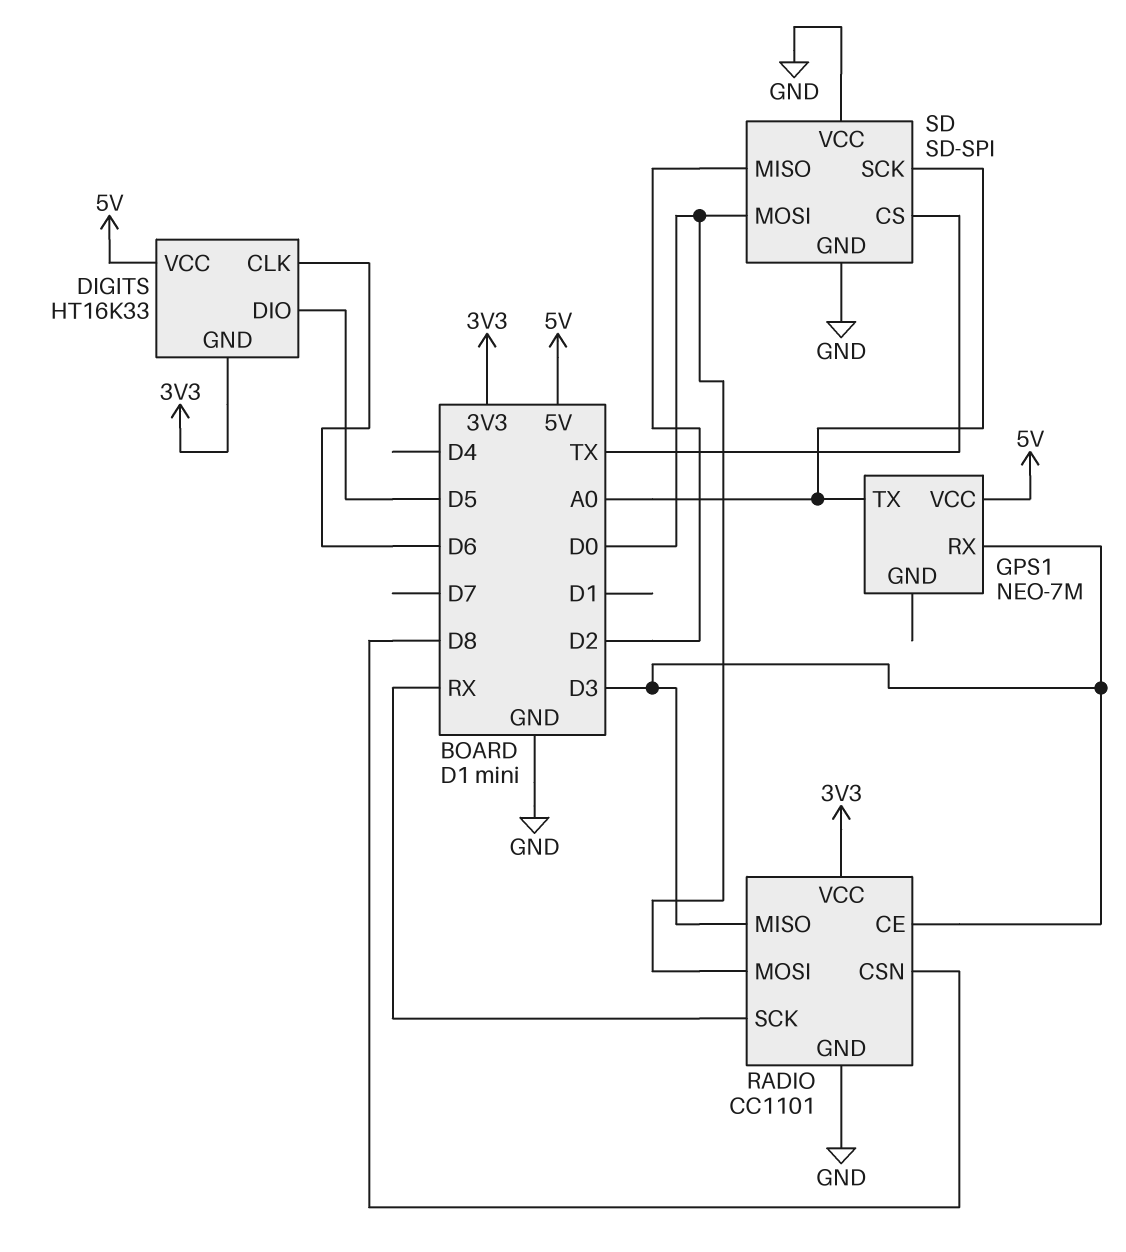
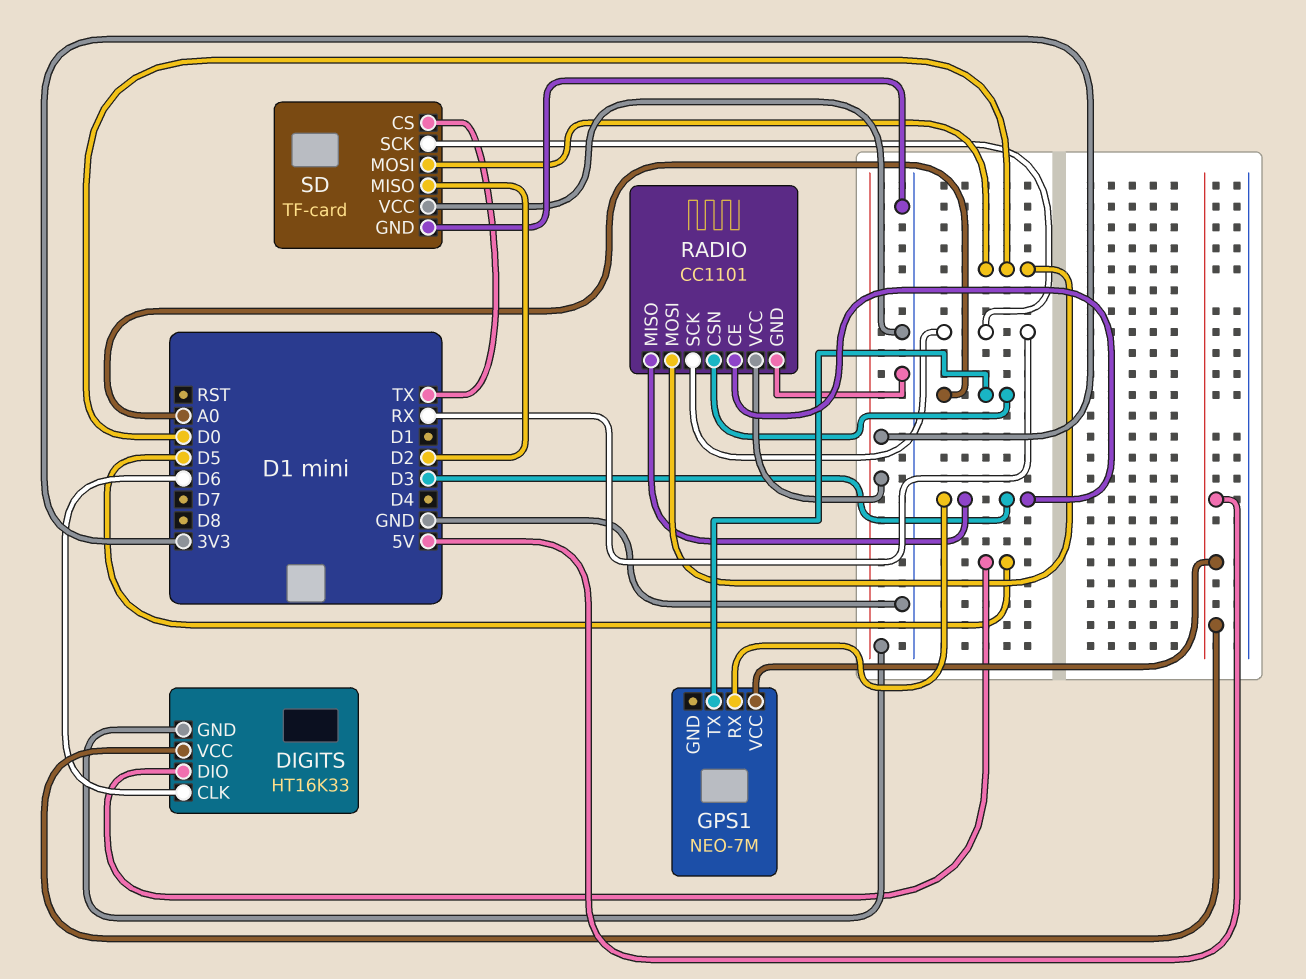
RADIO pin CSN: D8 -> A0
SD: SD-SPI -> TF-card
SD pin SCK: A0 -> RX

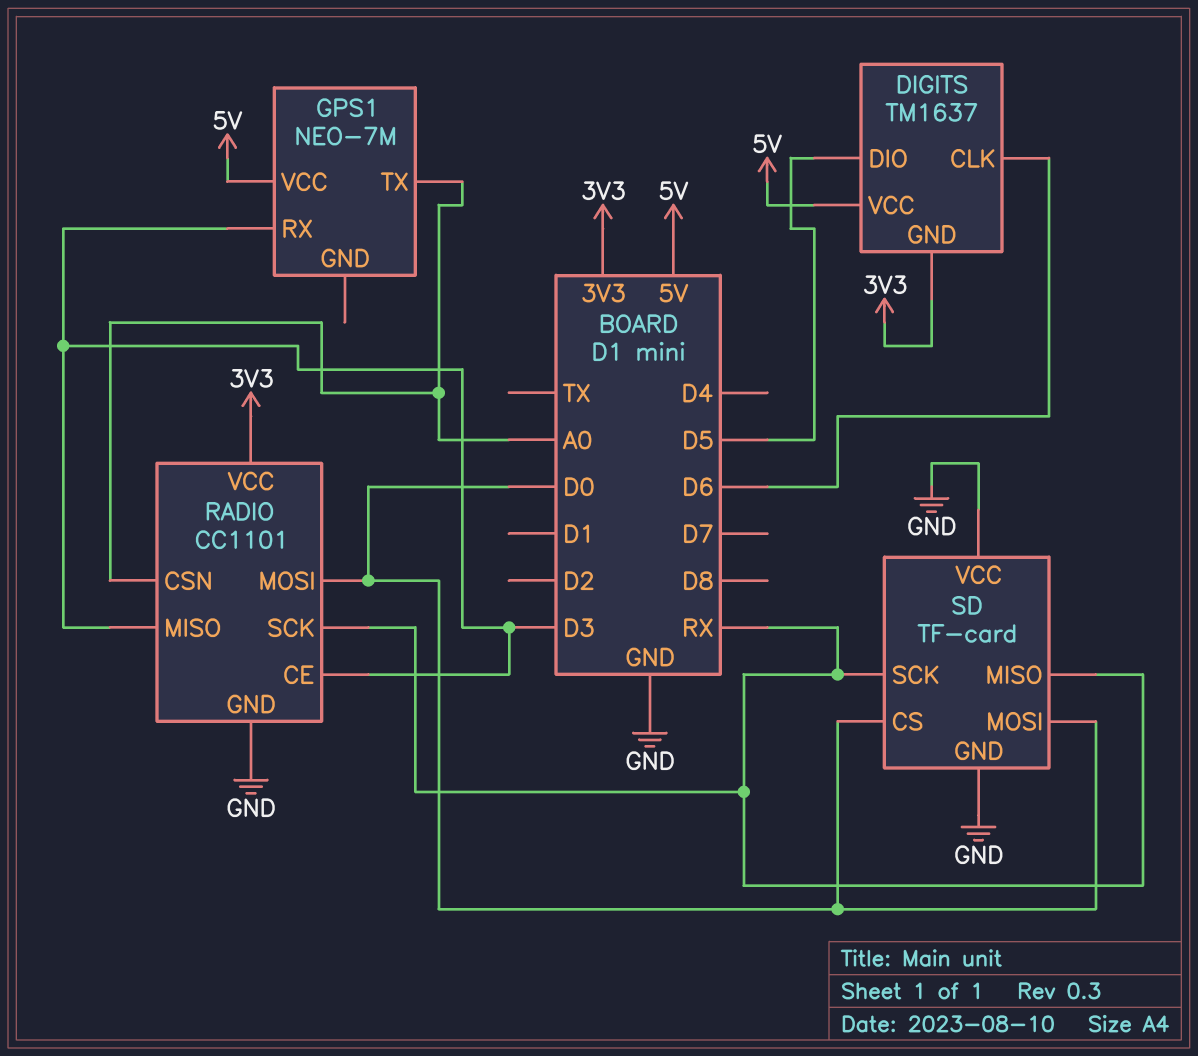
DIGITS: HT16K33 -> TM1637
SD pin CS: TX -> D0
SD pin MISO: D2 -> RX

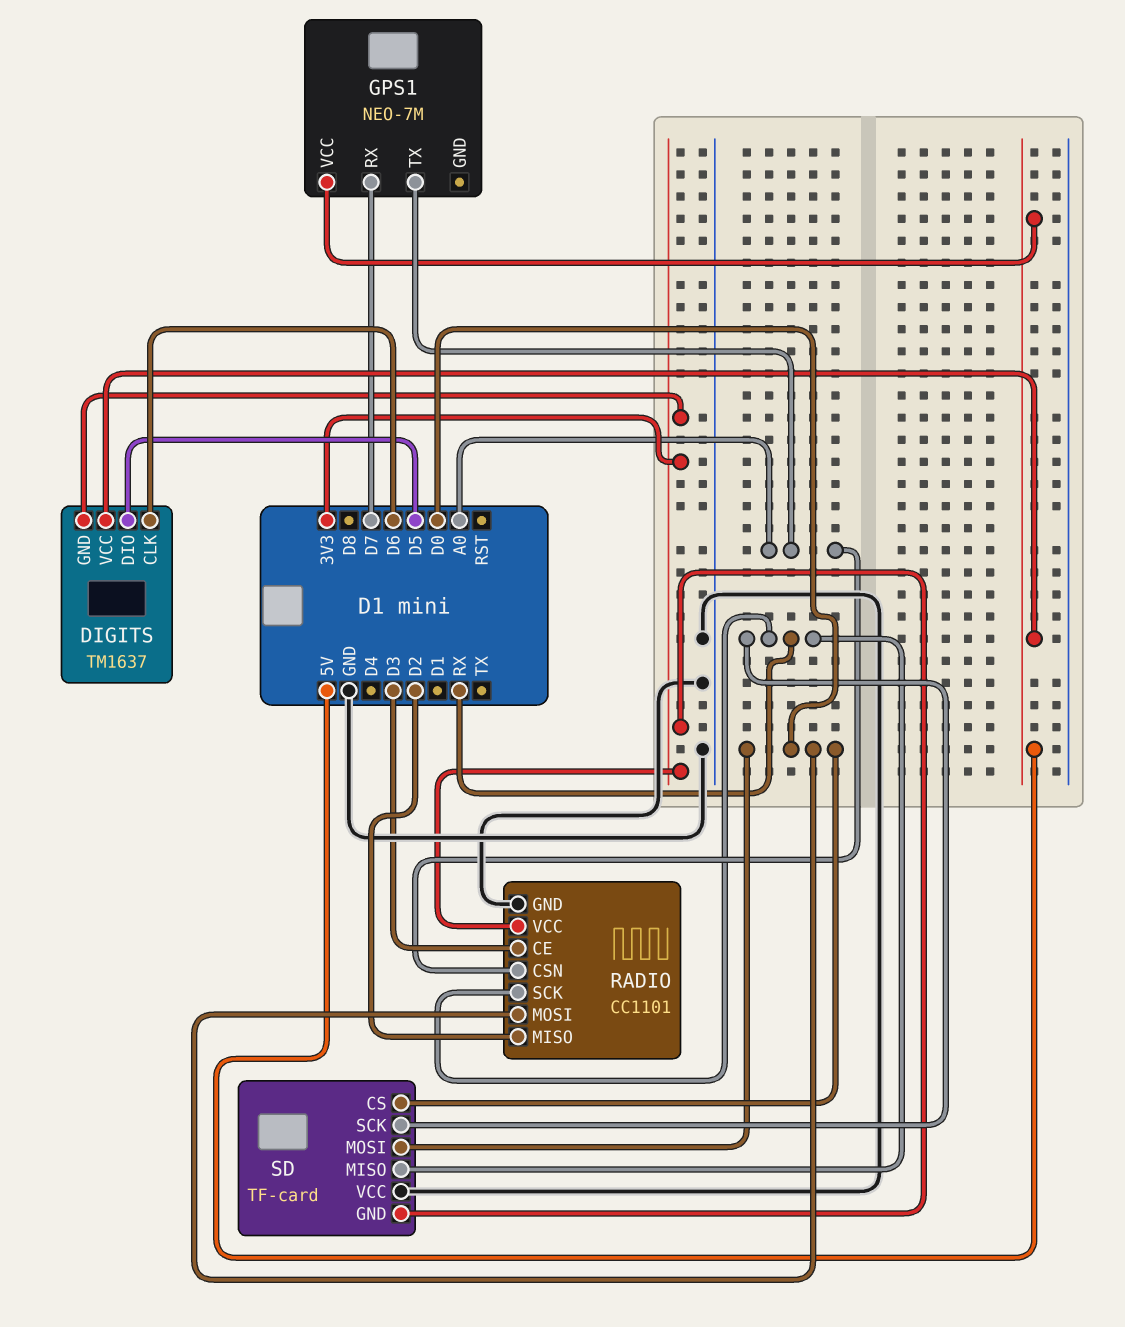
GPS1 pin RX: D3 -> D7
RADIO pin MISO: D3 -> D2
SD pin GND: GND -> 3V3

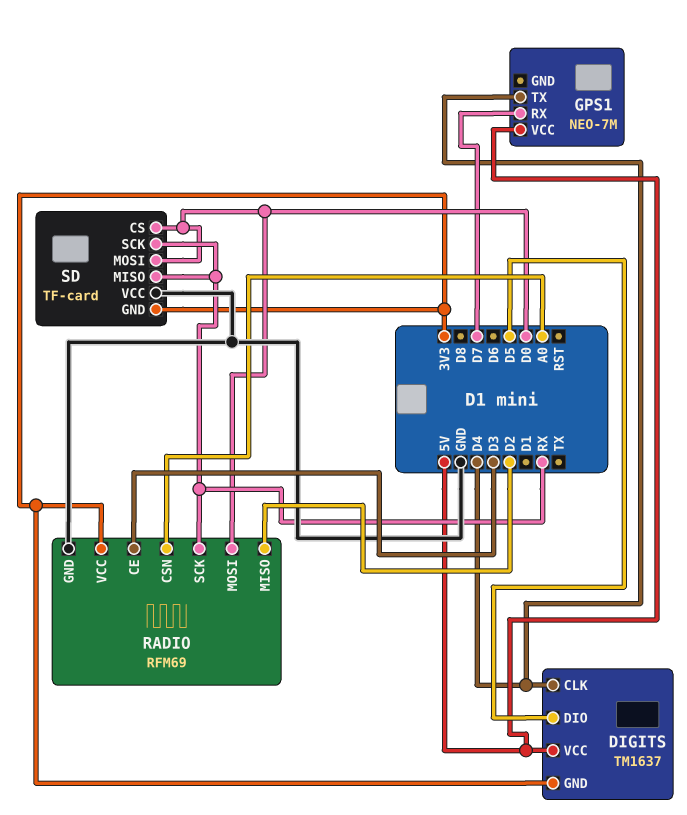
DIGITS pin CLK: D6 -> D4
GPS1 pin TX: A0 -> D4
RADIO: CC1101 -> RFM69

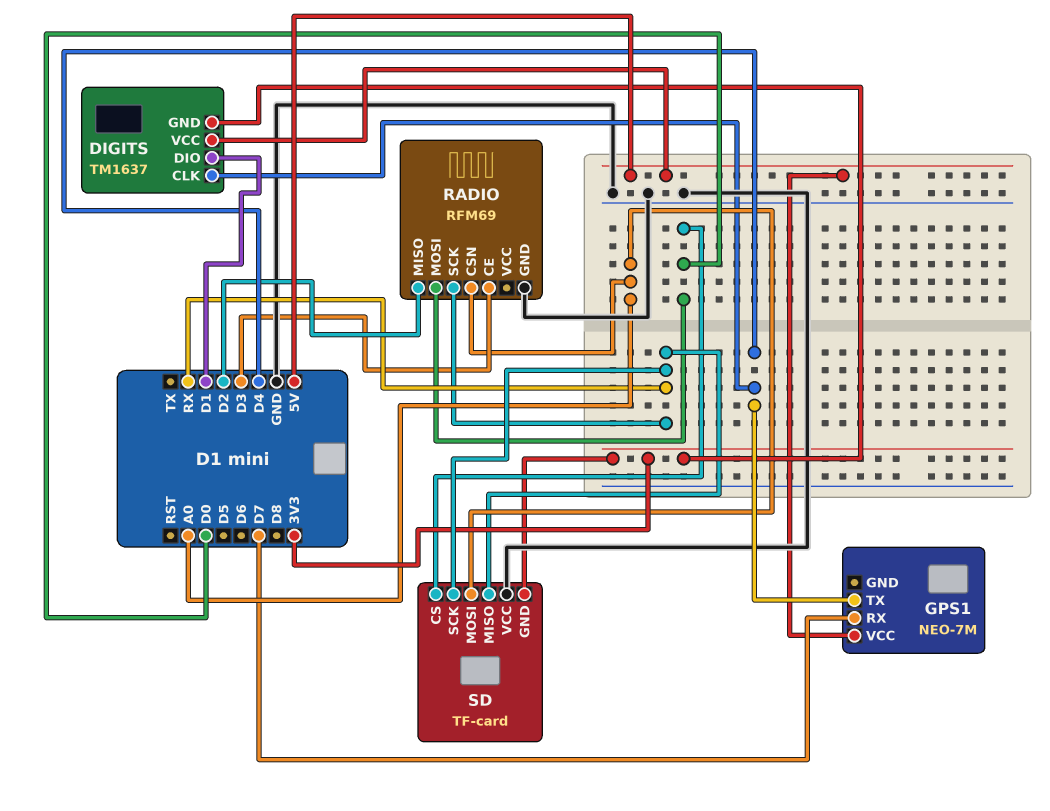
DIGITS pin DIO: D5 -> D1
RADIO pin VCC: 3V3 -> none
SD pin MOSI: D0 -> A0

